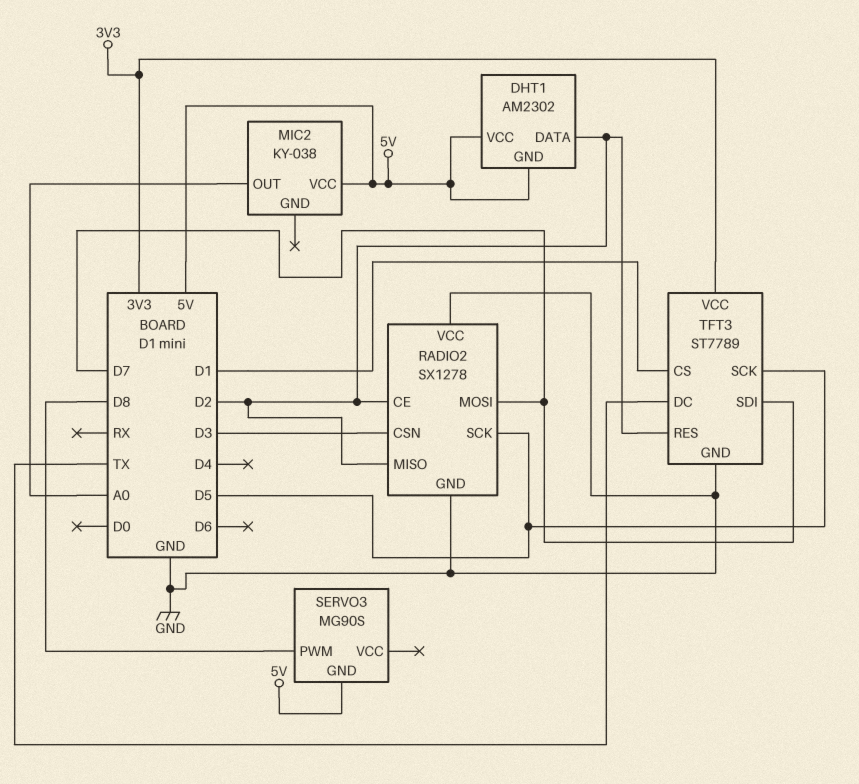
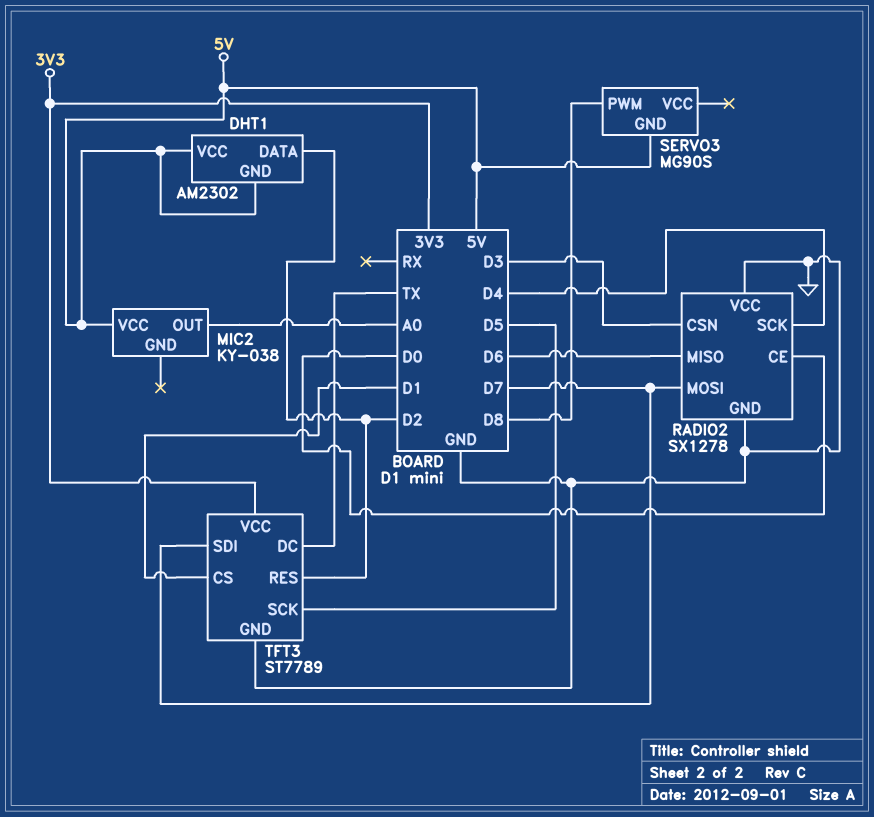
RADIO2 pin CE: D2 -> D0
RADIO2 pin MISO: D2 -> D6
RADIO2 pin SCK: D5 -> D4

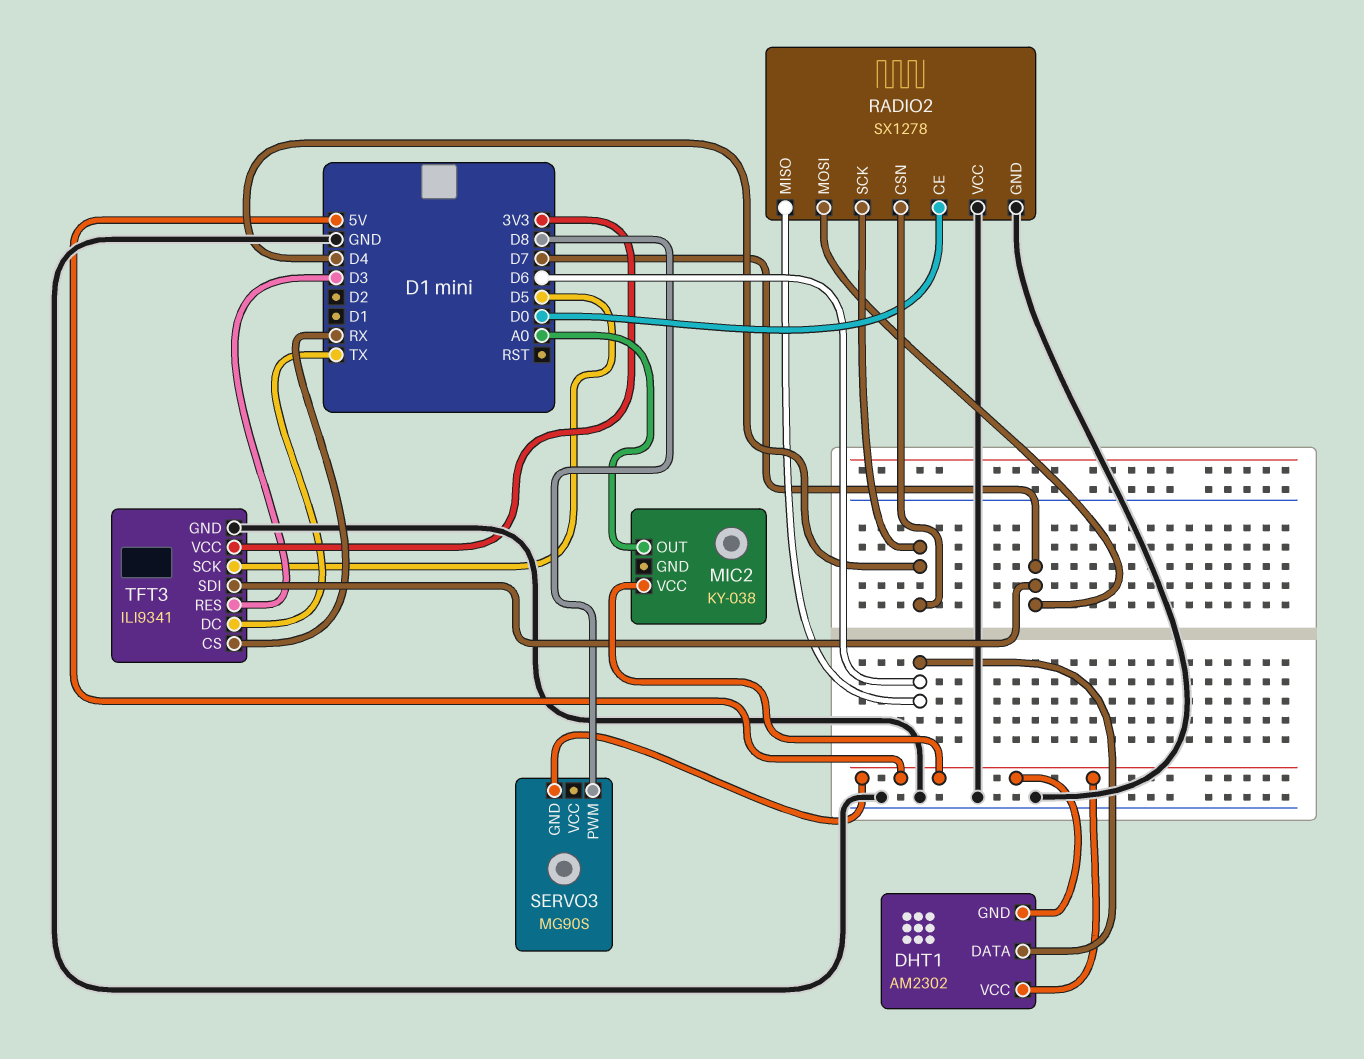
DHT1 pin DATA: D2 -> D6
RADIO2 pin CSN: D3 -> D4
TFT3: ST7789 -> ILI9341
TFT3 pin CS: D1 -> RX
TFT3 pin RES: D2 -> D3

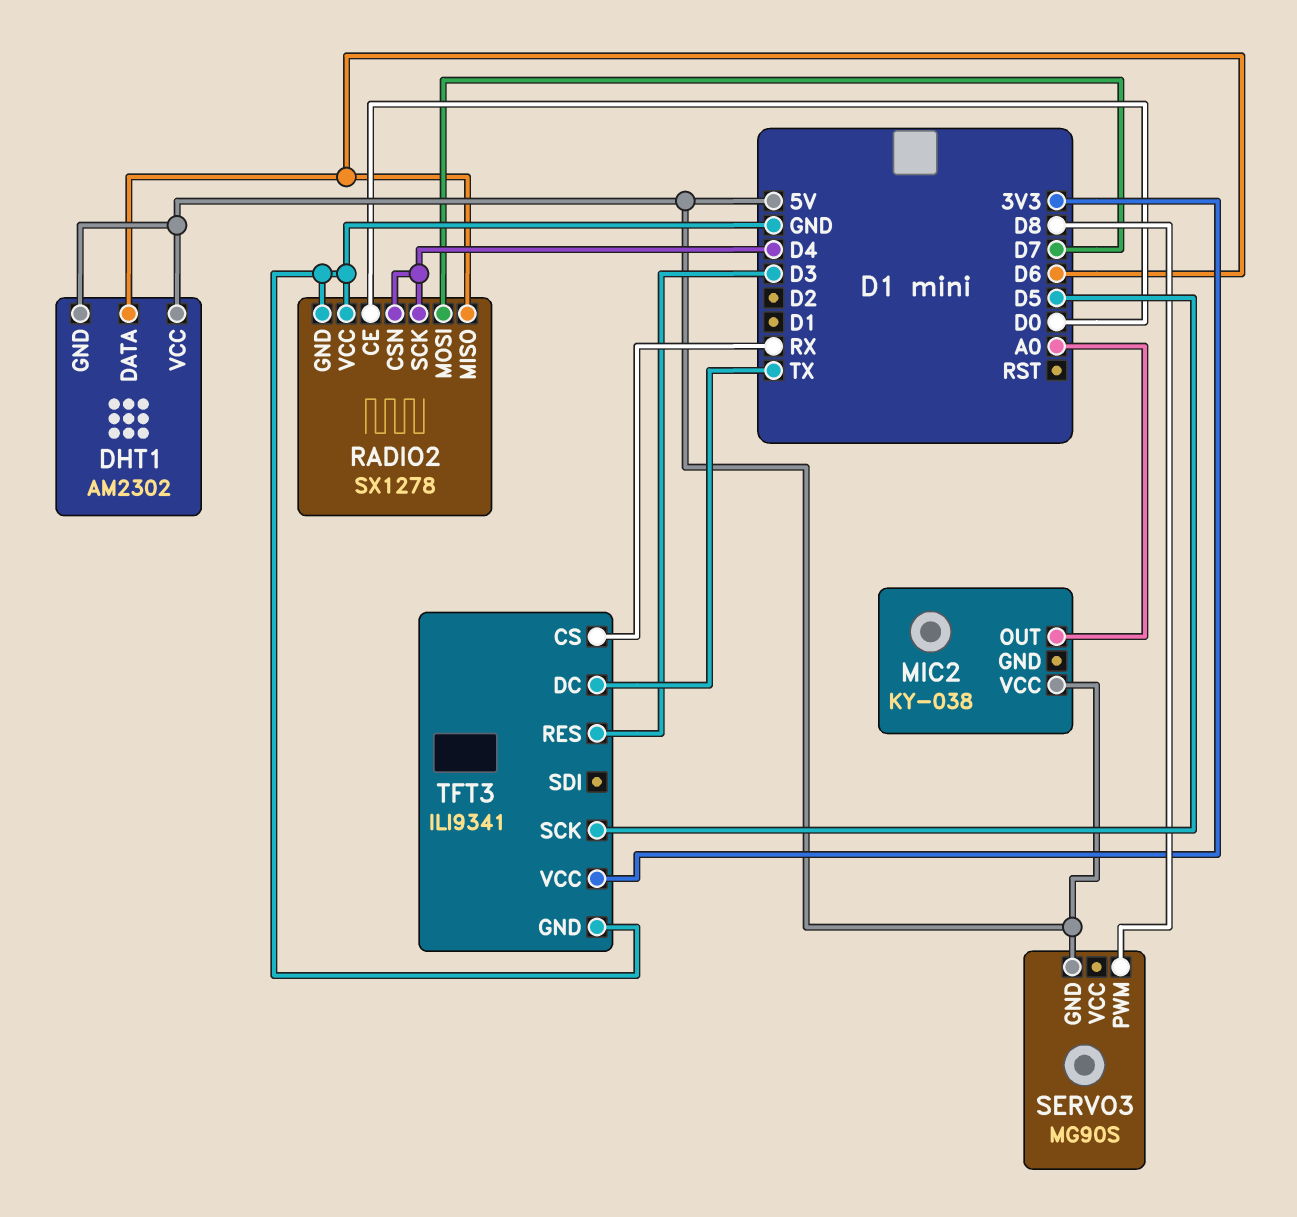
TFT3 pin SDI: D7 -> none

